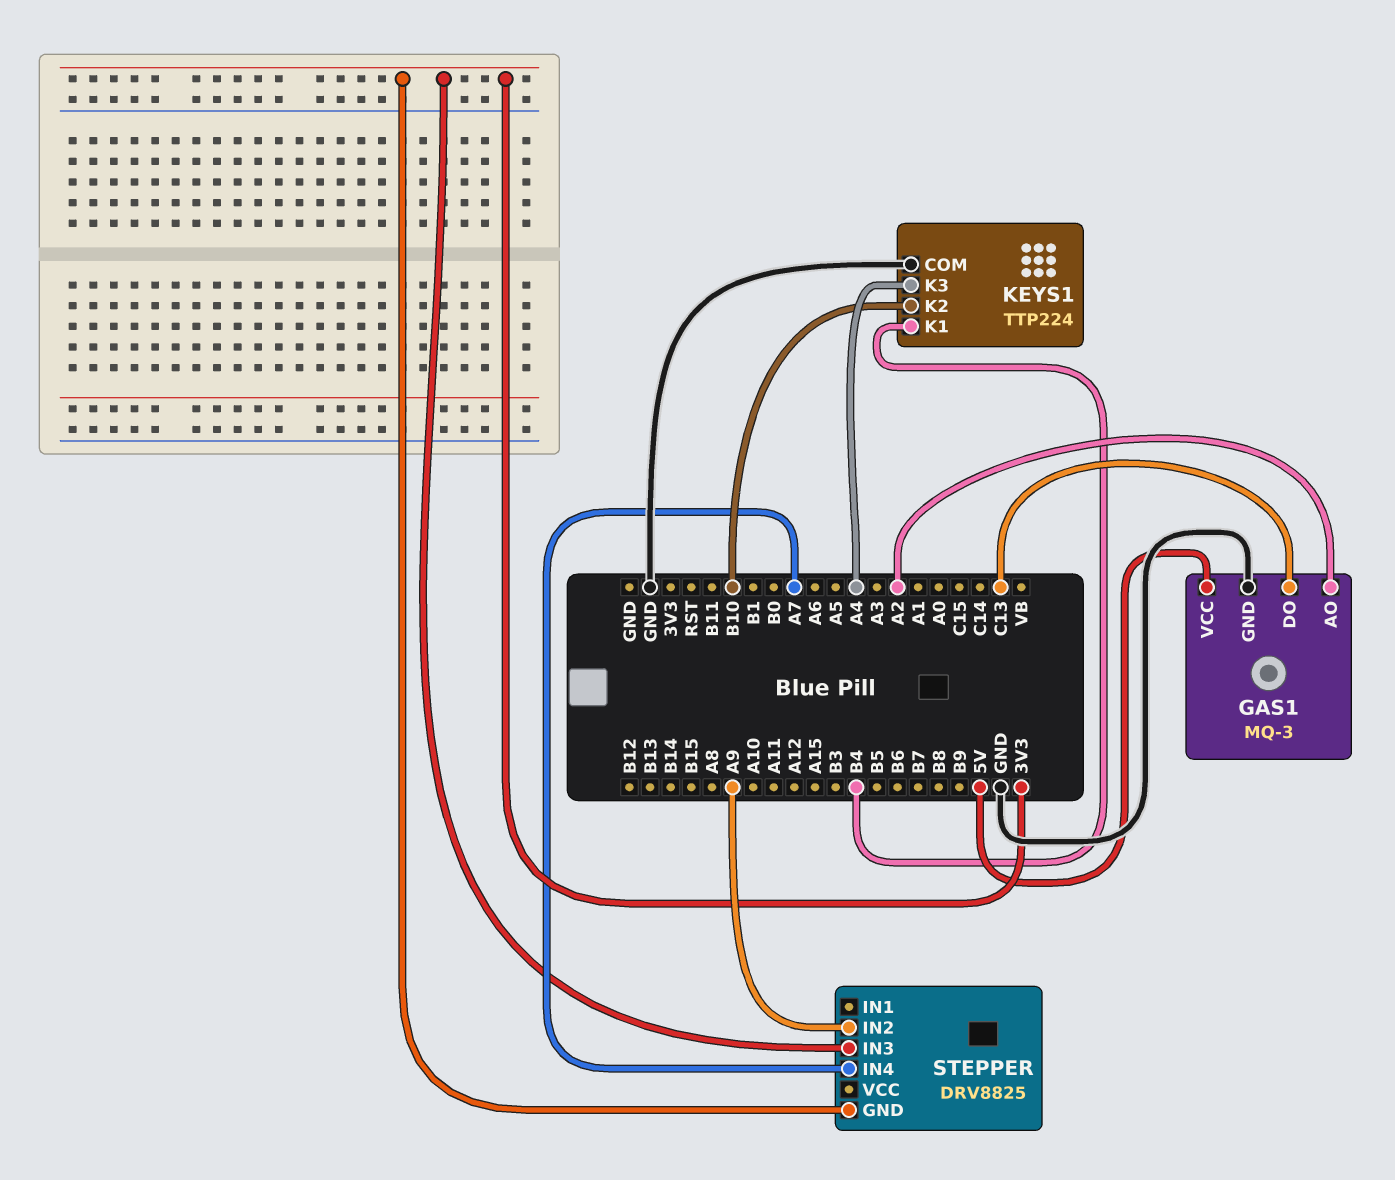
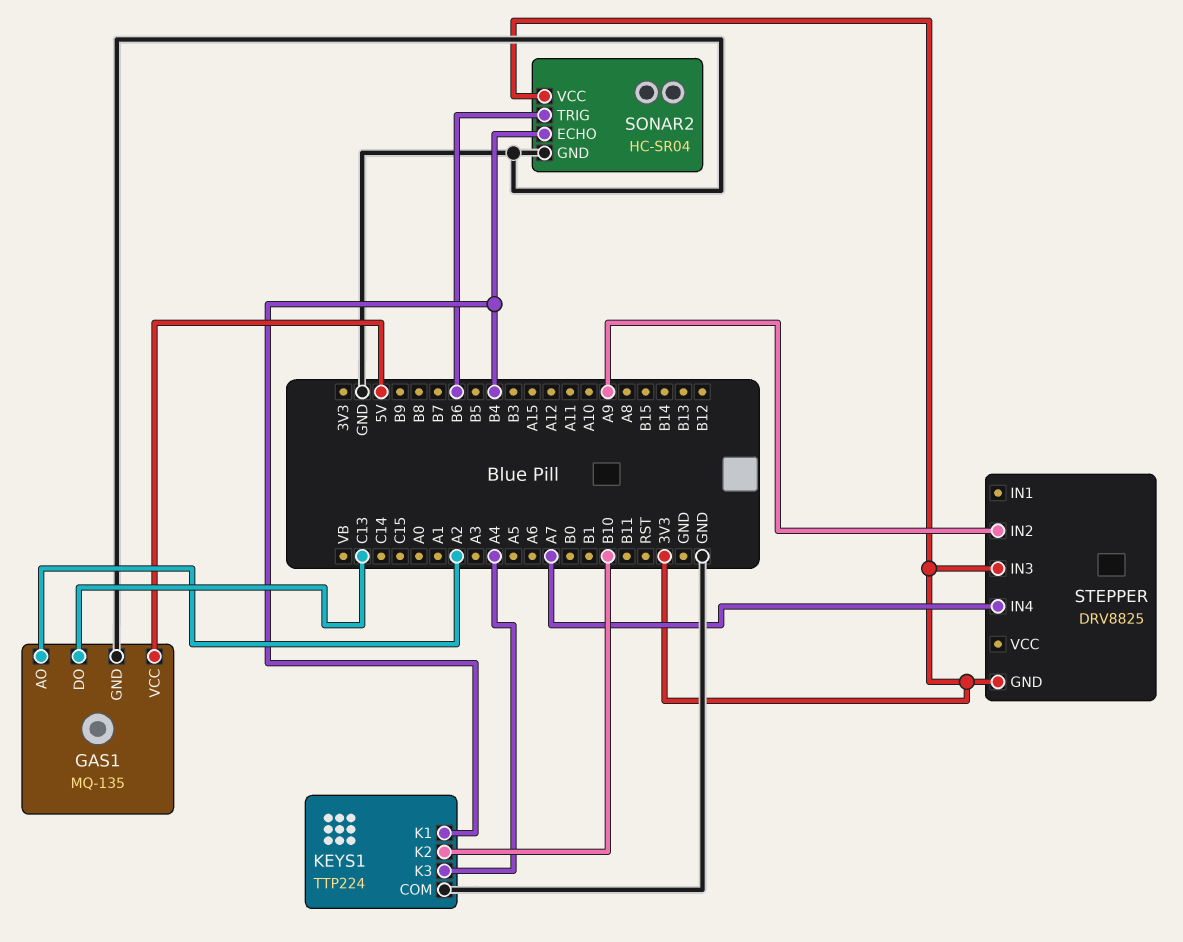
GAS1: MQ-3 -> MQ-135
SONAR2: none -> HC-SR04
SONAR2 pin ECHO: none -> B4
SONAR2 pin GND: none -> GND
SONAR2 pin TRIG: none -> B6
SONAR2 pin VCC: none -> 3V3

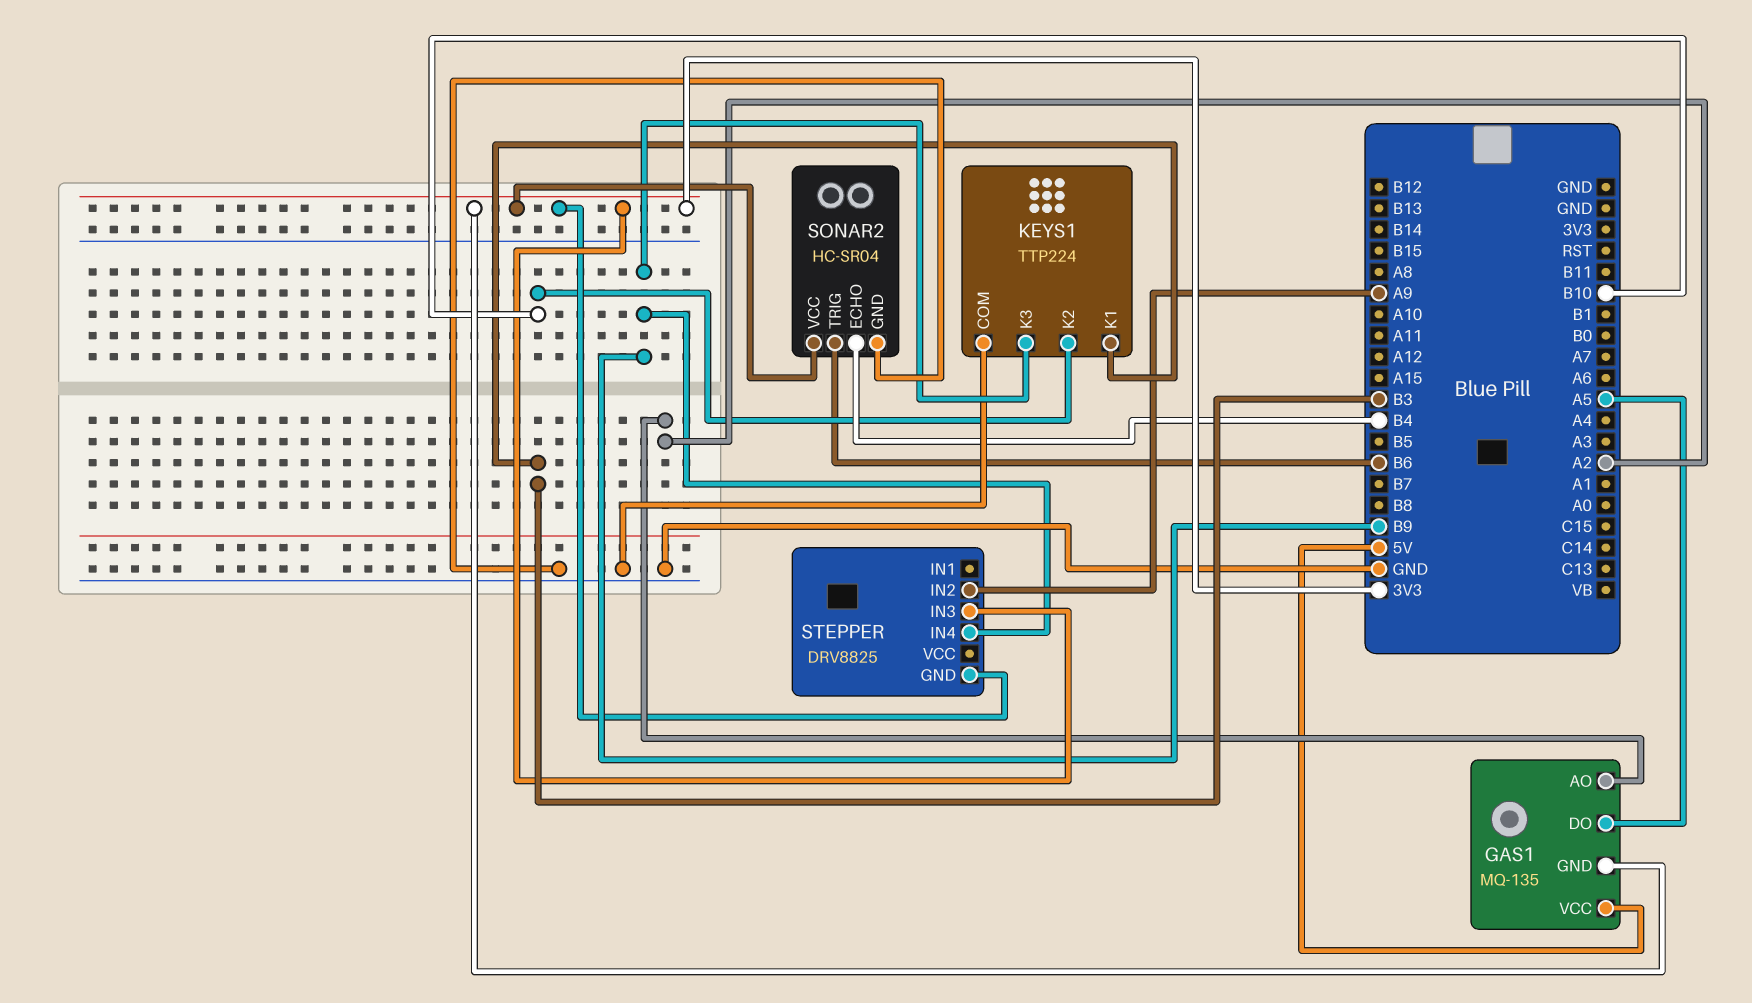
GAS1 pin DO: C13 -> A5
GAS1 pin GND: GND -> 3V3
KEYS1 pin K1: B4 -> B3
KEYS1 pin K3: A4 -> B9
STEPPER pin IN4: A7 -> B9

